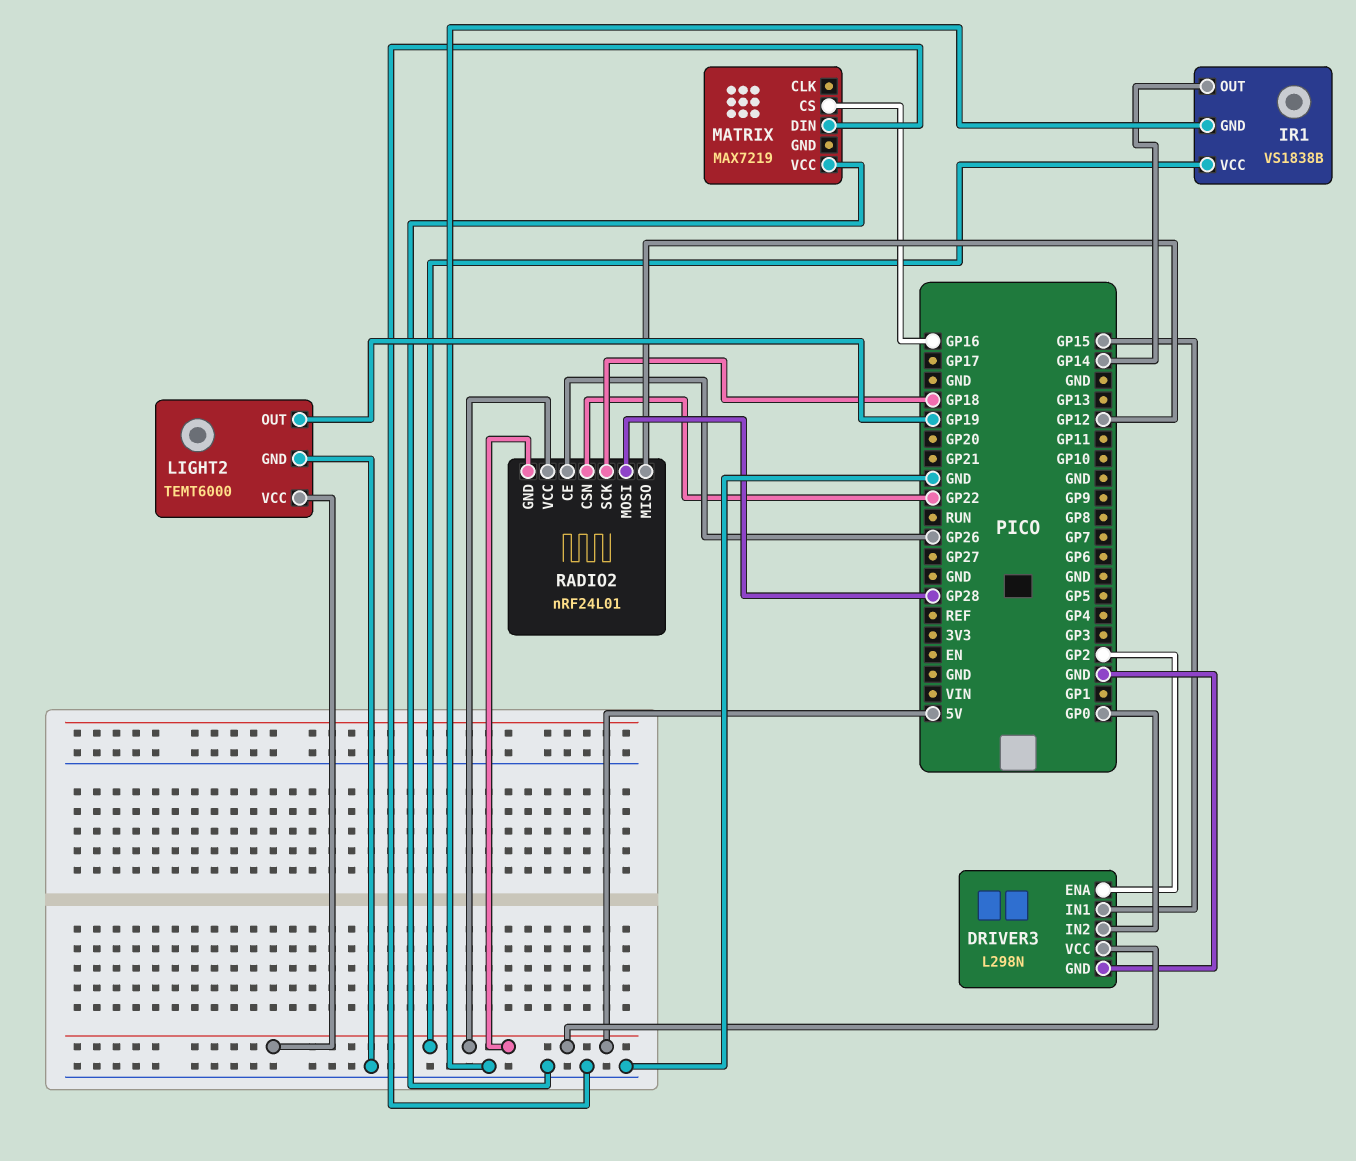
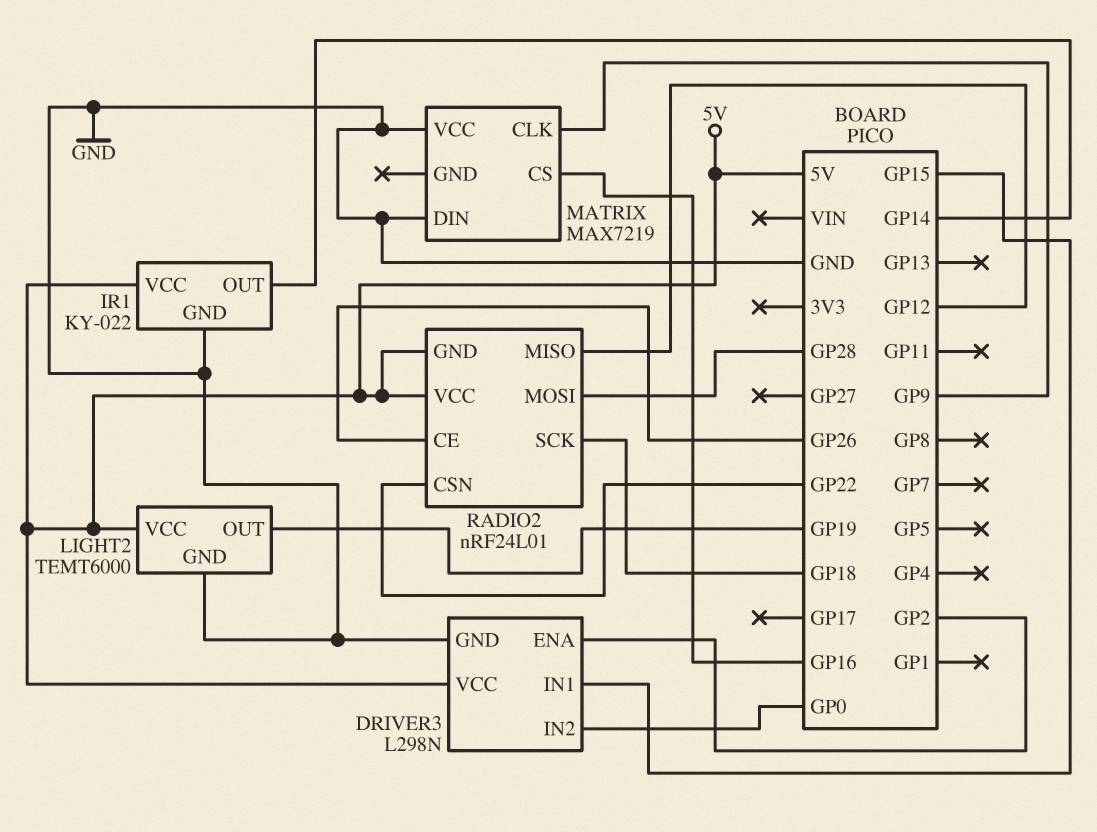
IR1: VS1838B -> KY-022
MATRIX pin CLK: none -> GP9

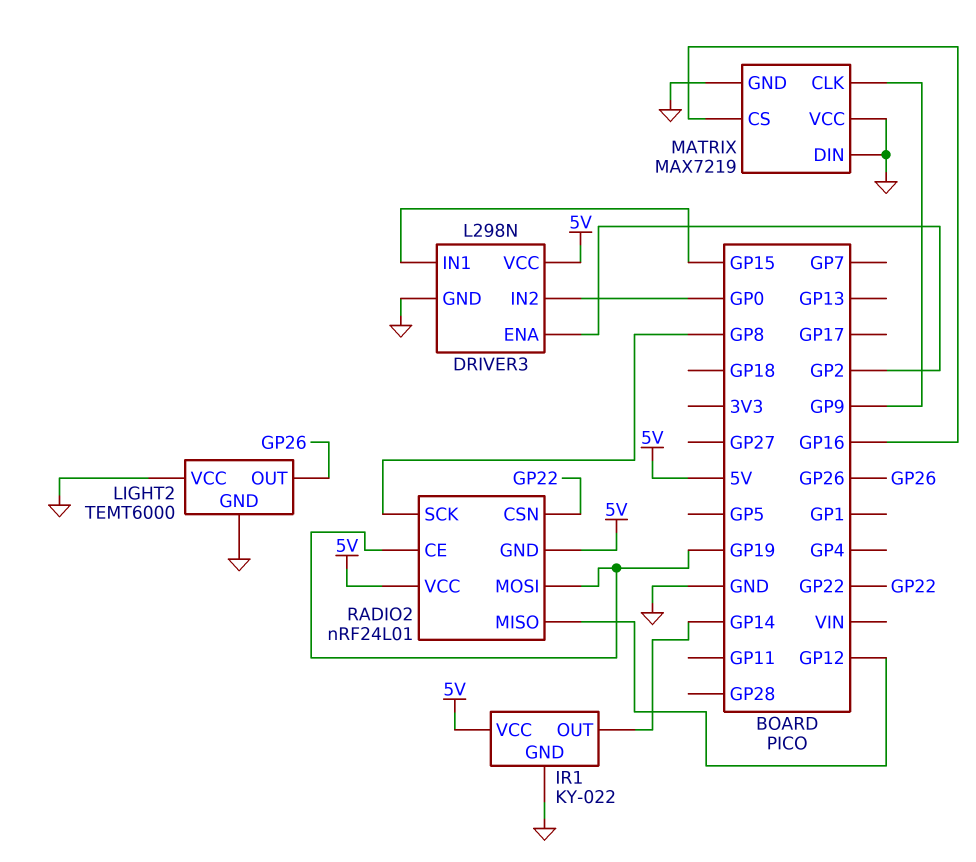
LIGHT2 pin OUT: GP19 -> GP26
LIGHT2 pin VCC: 5V -> GND
MATRIX pin GND: none -> GND
RADIO2 pin CE: GP26 -> GP19
RADIO2 pin MOSI: GP28 -> GP19
RADIO2 pin SCK: GP18 -> GP8

